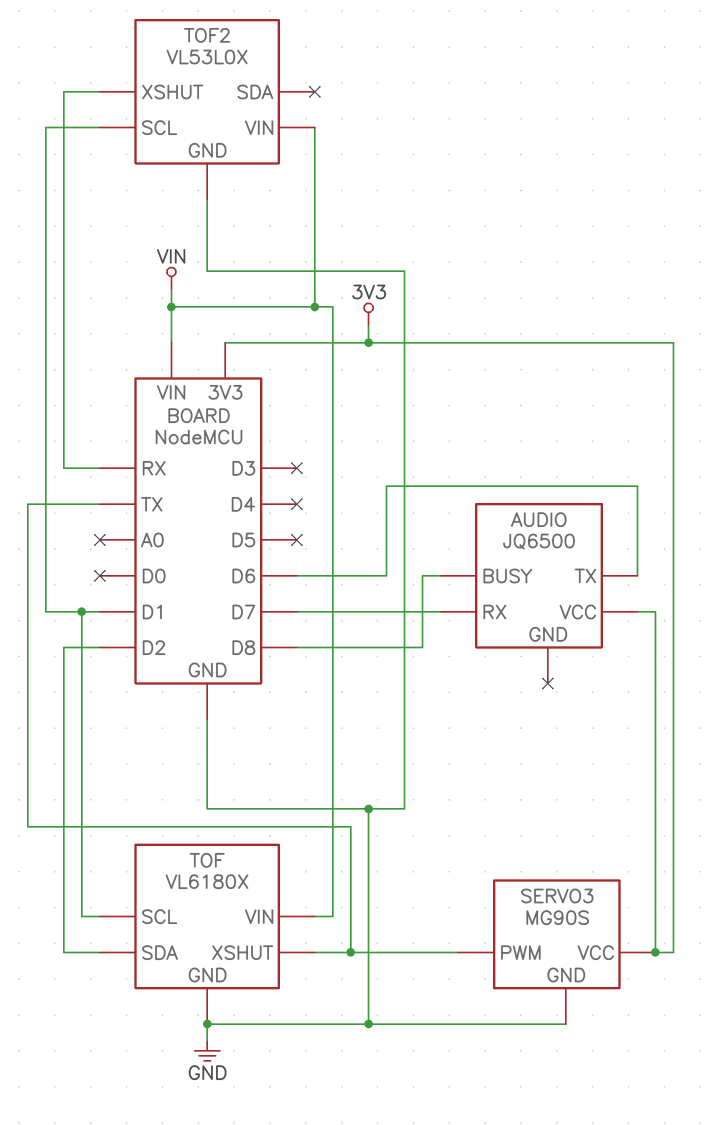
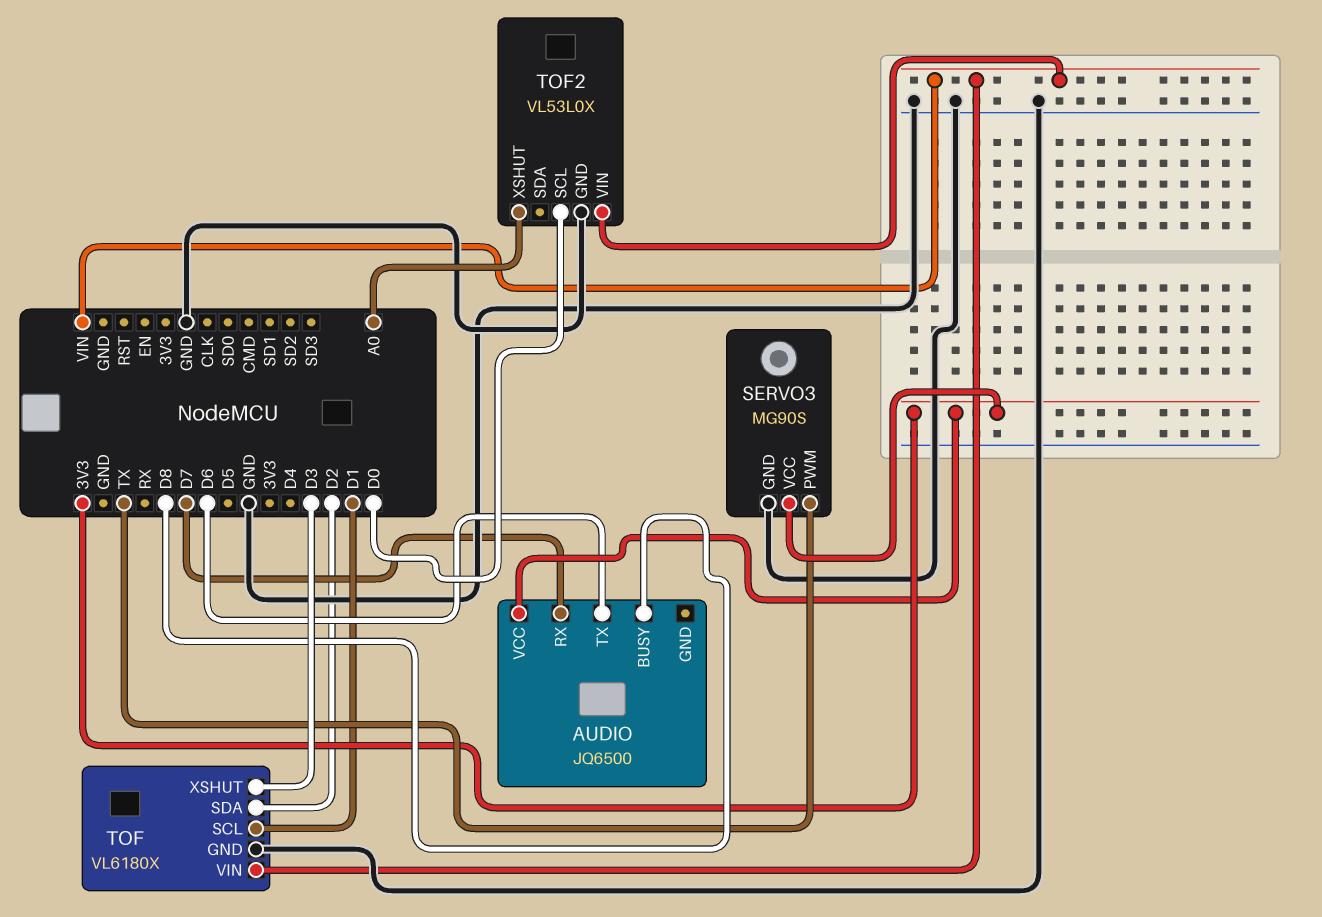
TOF pin XSHUT: TX -> D3
TOF2 pin SCL: D1 -> D0
TOF2 pin XSHUT: RX -> A0

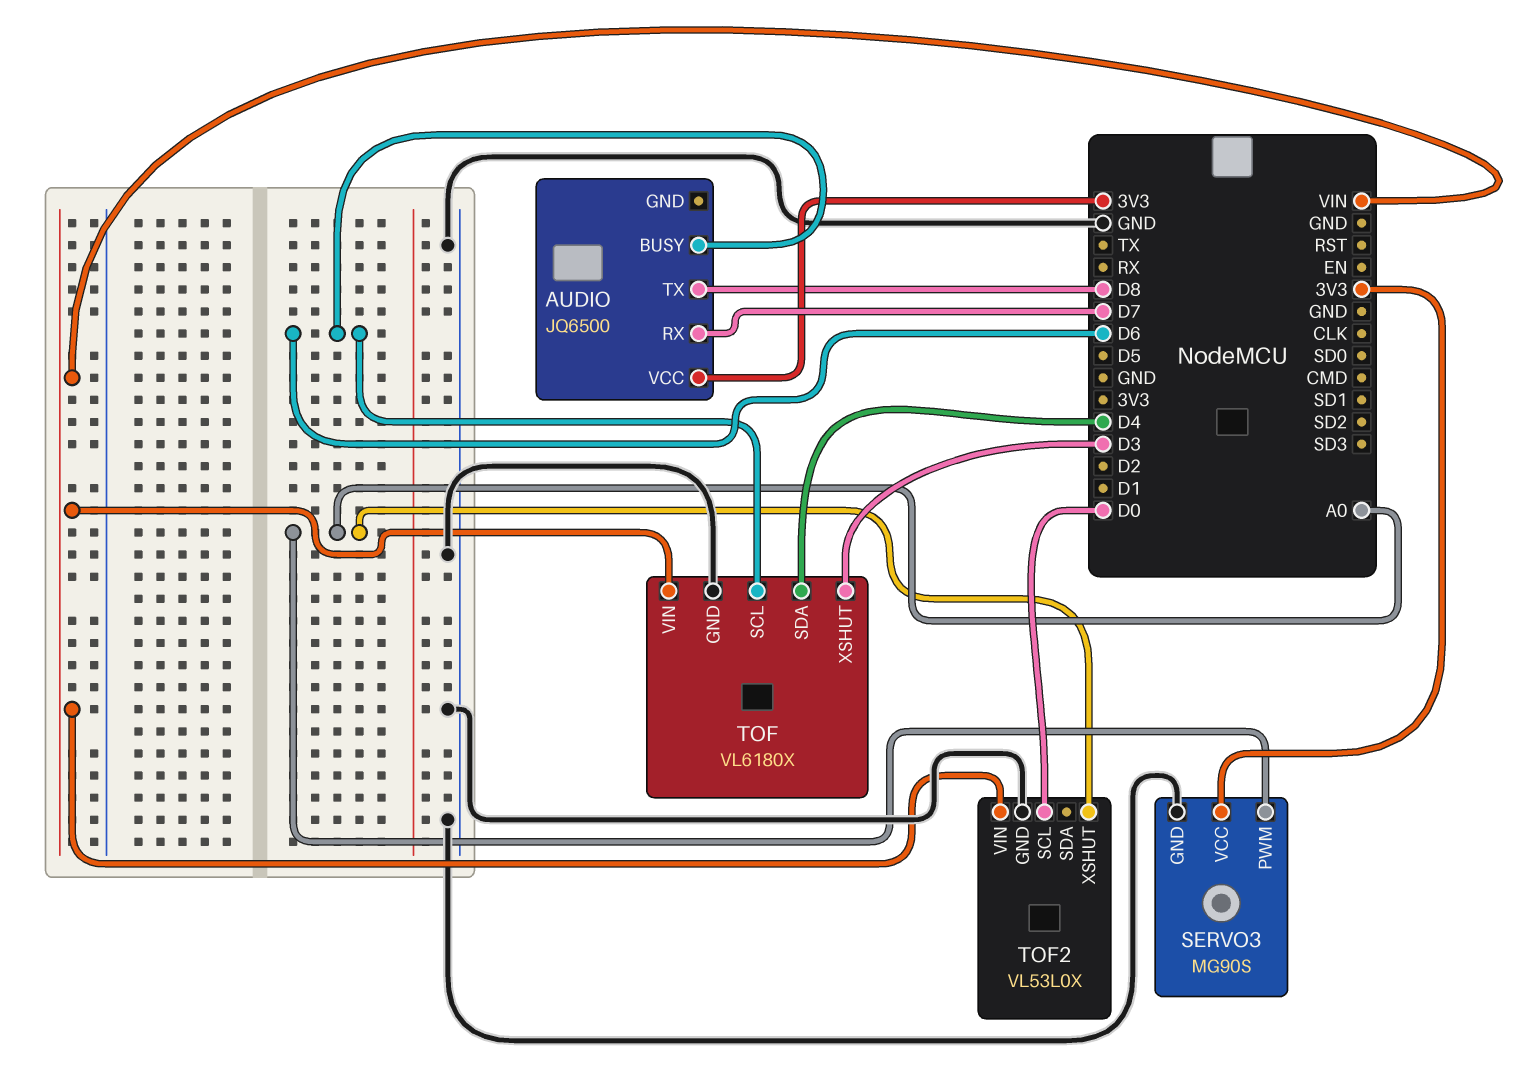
AUDIO pin BUSY: D8 -> D6
AUDIO pin TX: D6 -> D8
SERVO3 pin PWM: TX -> A0
TOF pin SCL: D1 -> D6
TOF pin SDA: D2 -> D4

